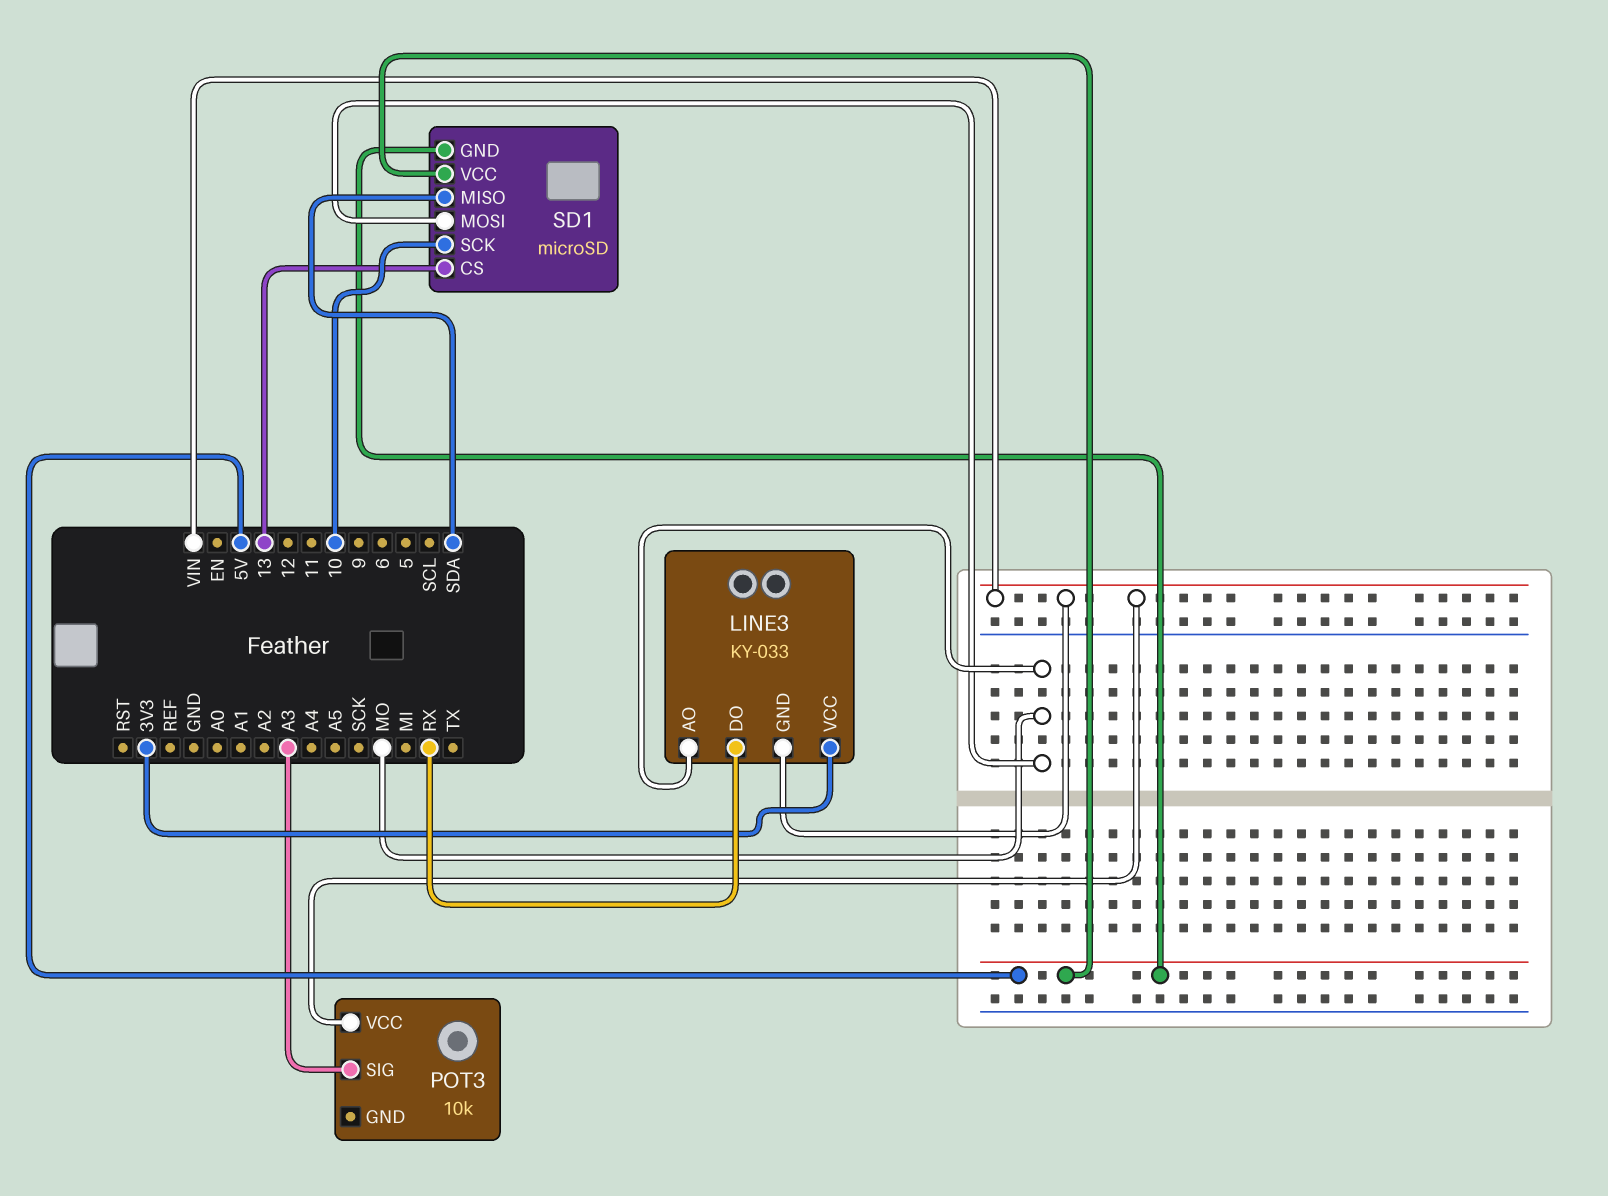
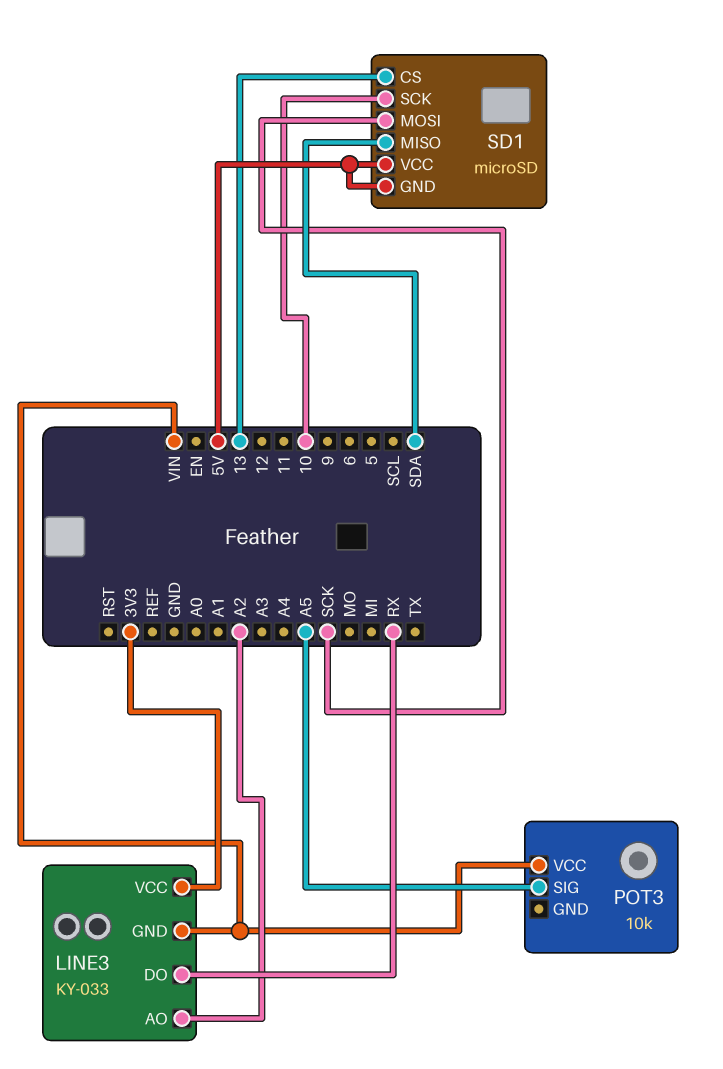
LINE3 pin AO: MO -> A2
POT3 pin SIG: A3 -> A5
SD1 pin MOSI: MO -> SCK

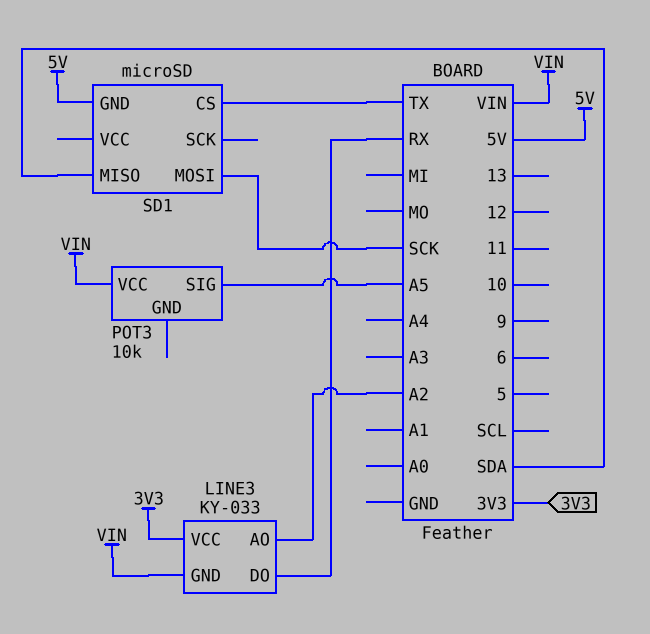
SD1 pin CS: 13 -> TX
SD1 pin SCK: 10 -> none
SD1 pin VCC: 5V -> none

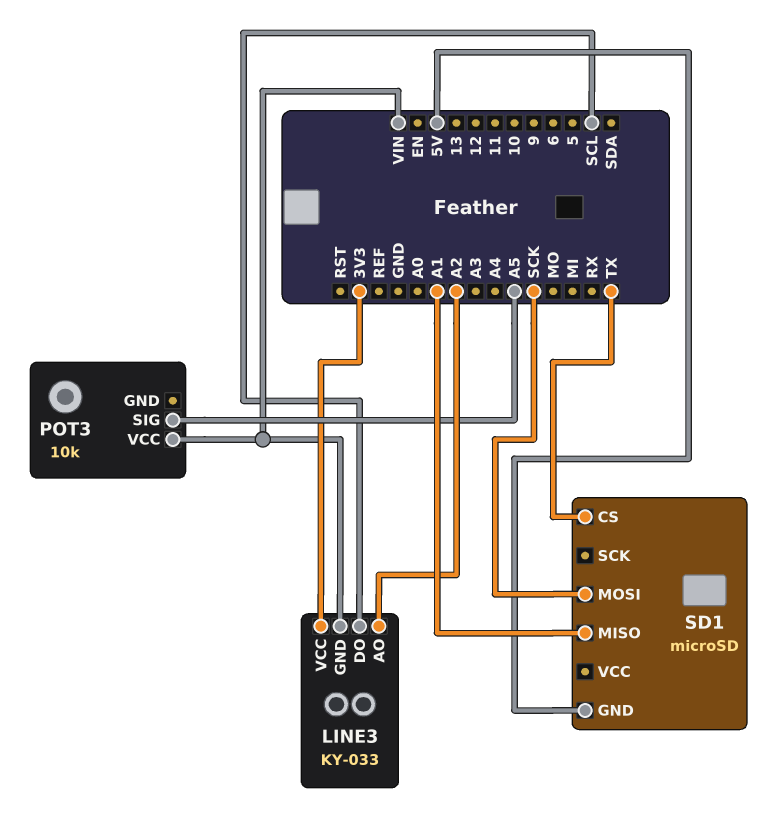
LINE3 pin DO: RX -> SCL
SD1 pin MISO: SDA -> A1

